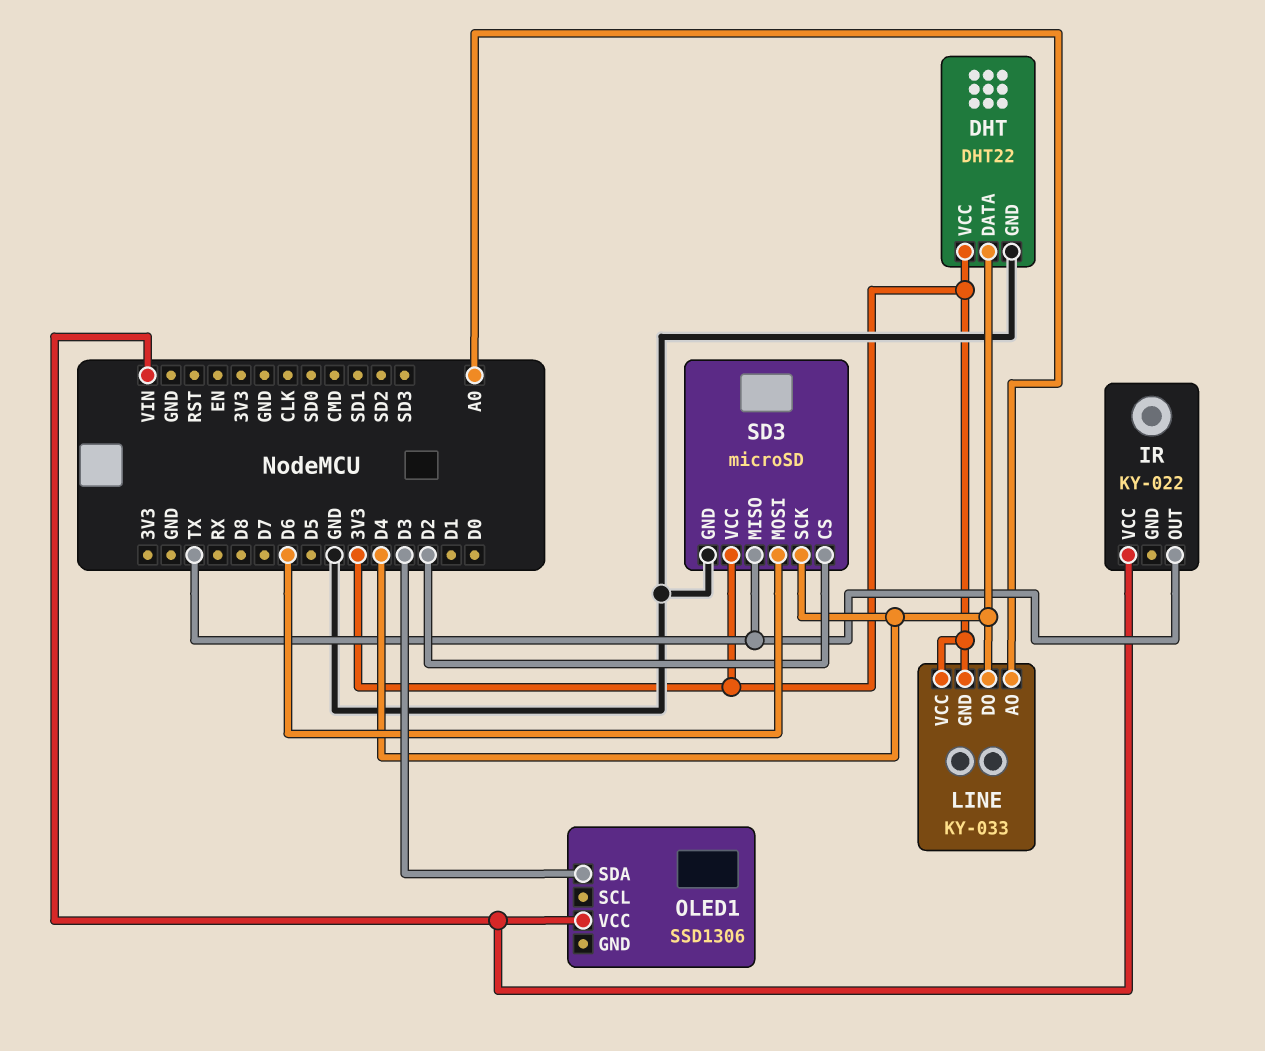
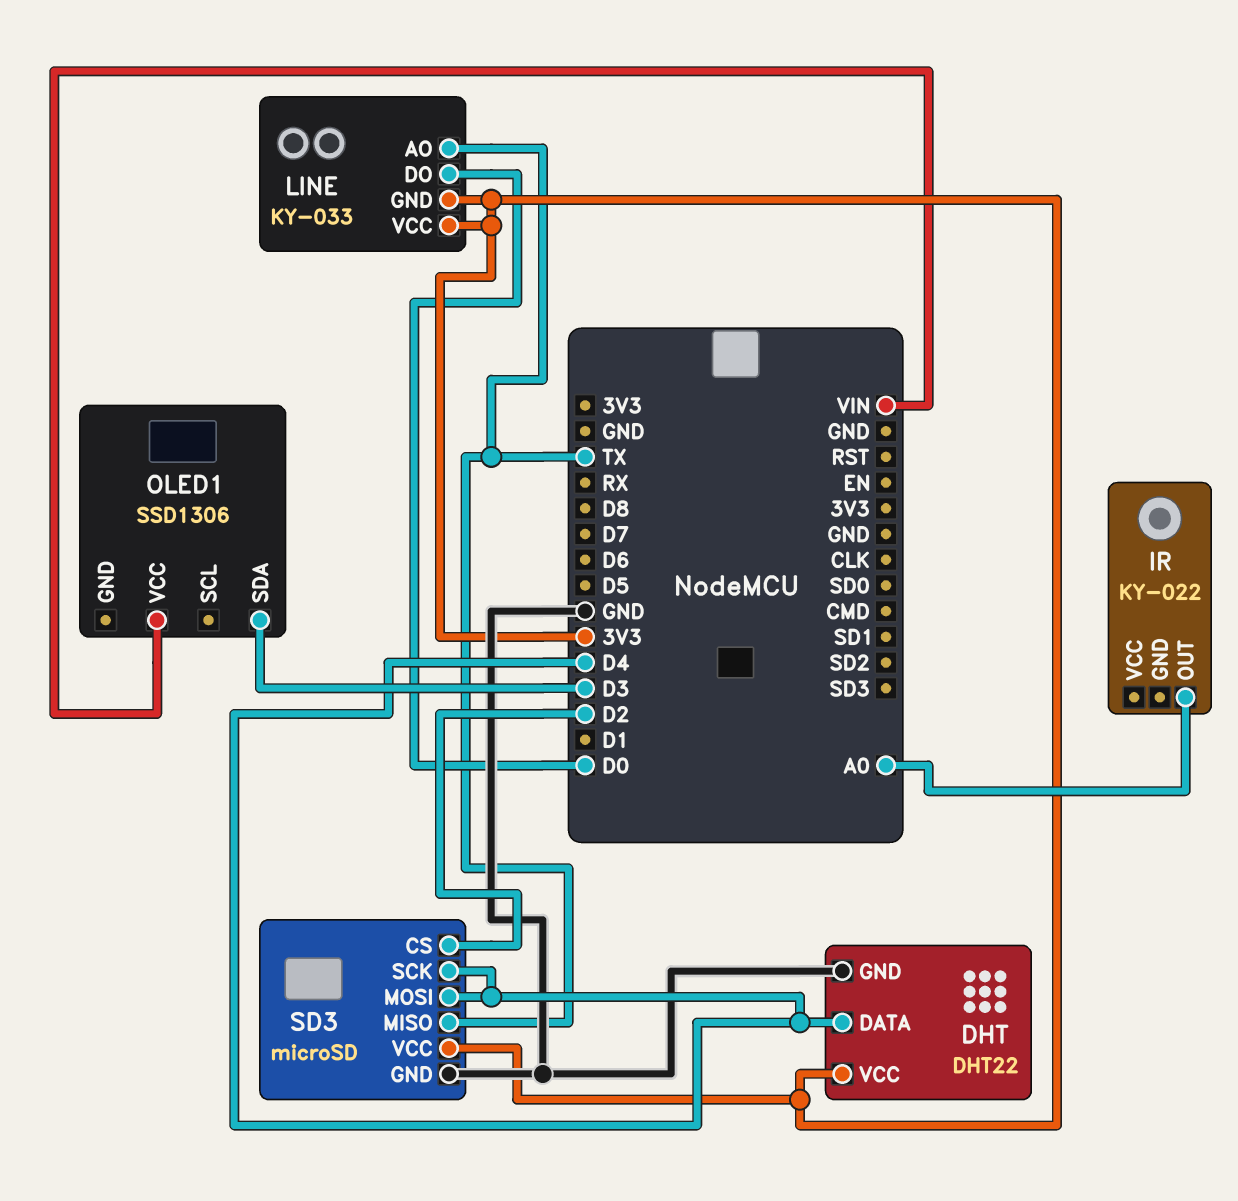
IR pin OUT: TX -> A0
IR pin VCC: VIN -> none
LINE pin AO: A0 -> TX
LINE pin DO: D4 -> D0
SD3 pin MOSI: D6 -> D4

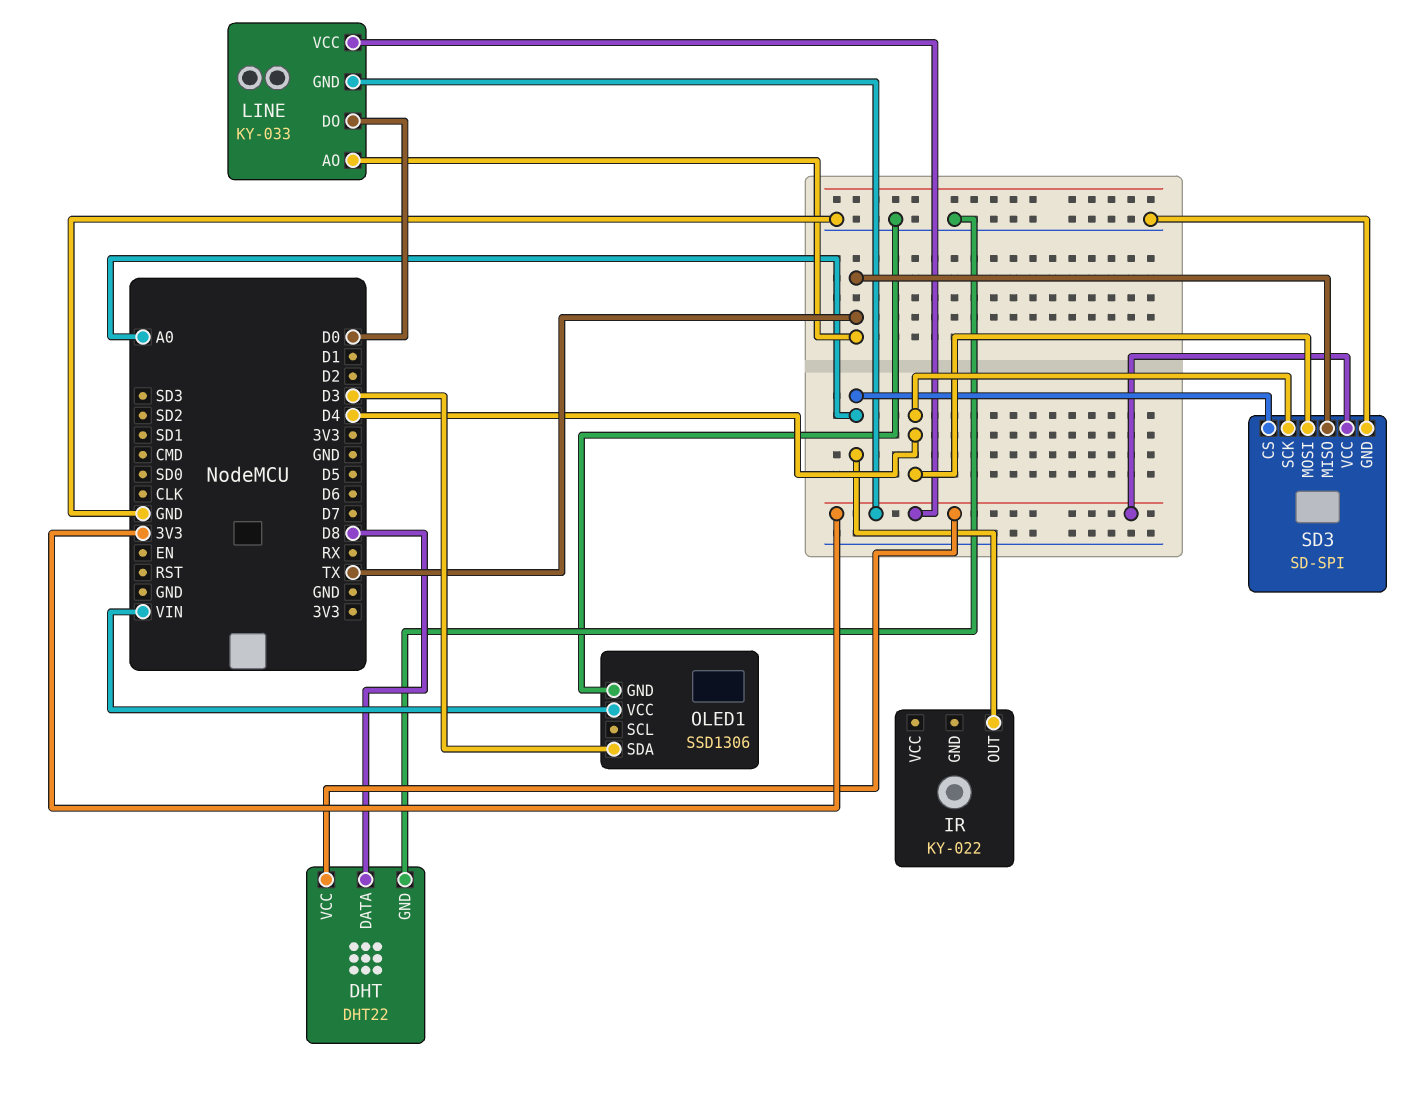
DHT pin DATA: D4 -> D8
OLED1 pin GND: none -> GND
SD3: microSD -> SD-SPI
SD3 pin CS: D2 -> A0

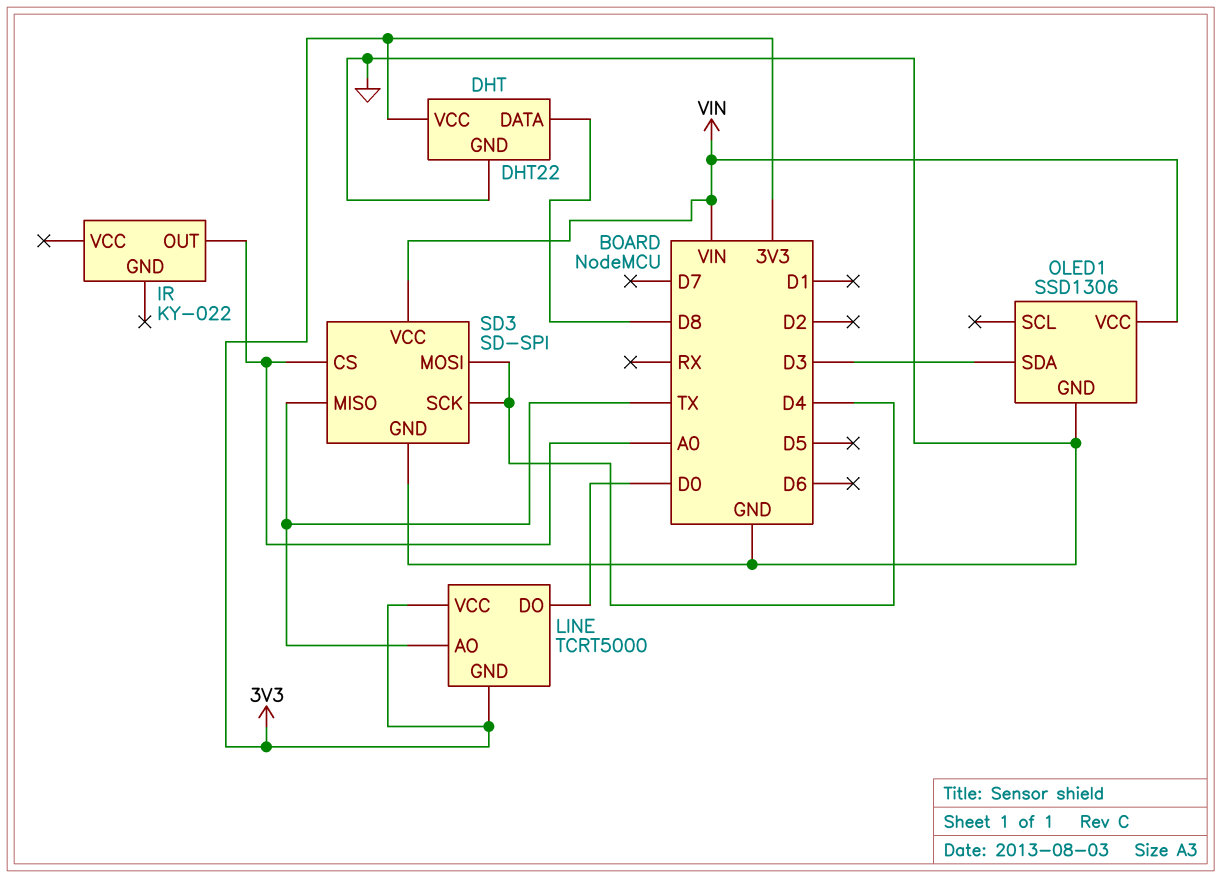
LINE: KY-033 -> TCRT5000
SD3 pin VCC: 3V3 -> VIN

